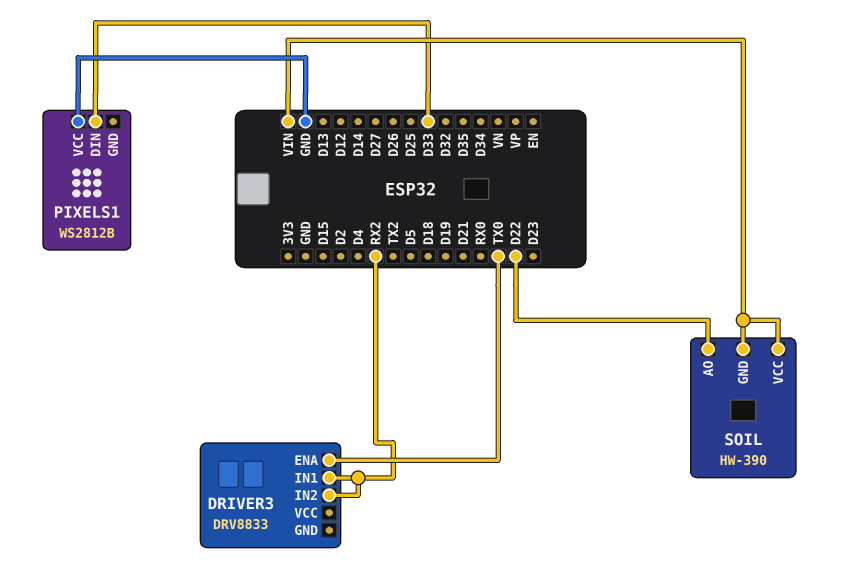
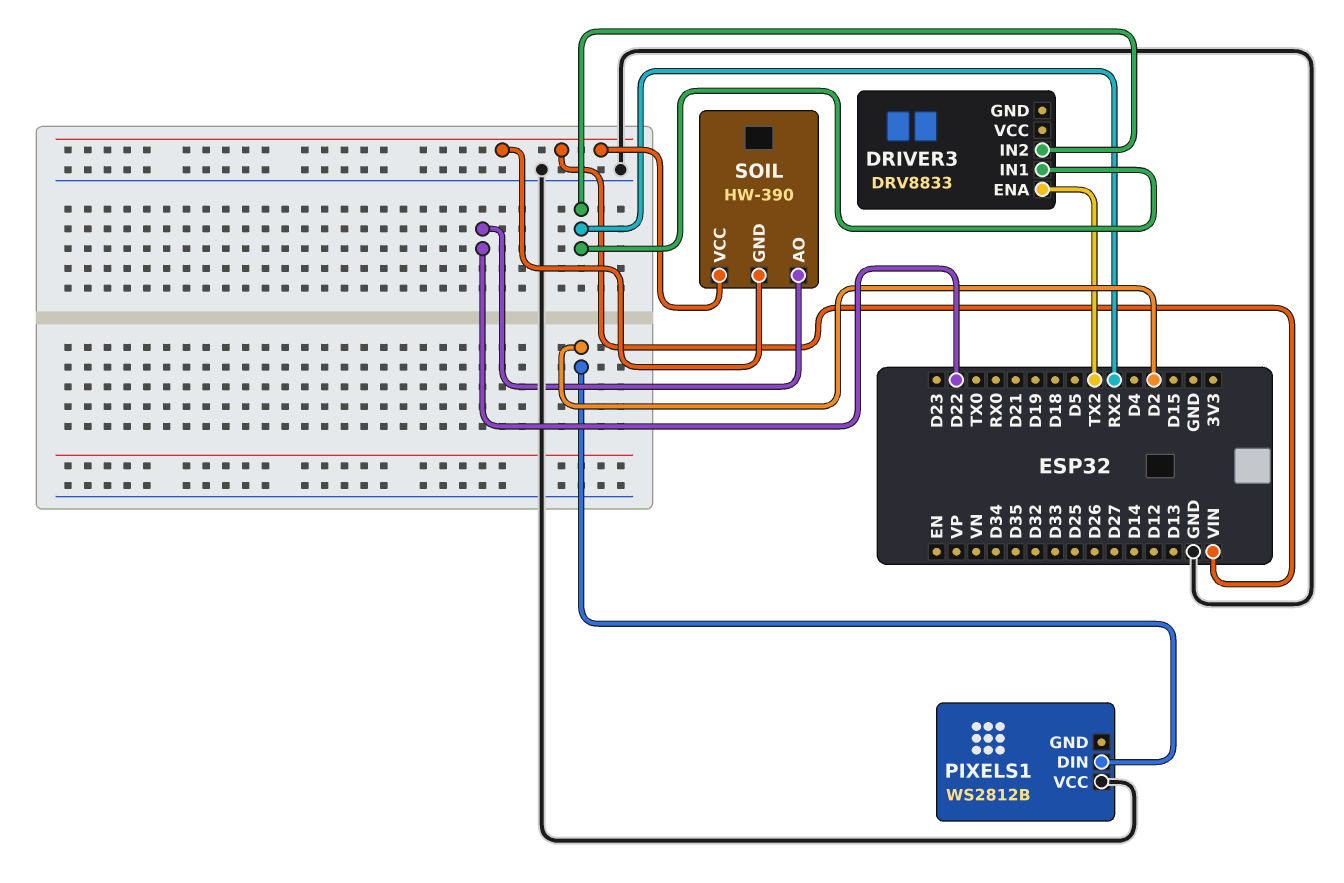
DRIVER3 pin ENA: TX0 -> TX2
PIXELS1 pin DIN: D33 -> D2

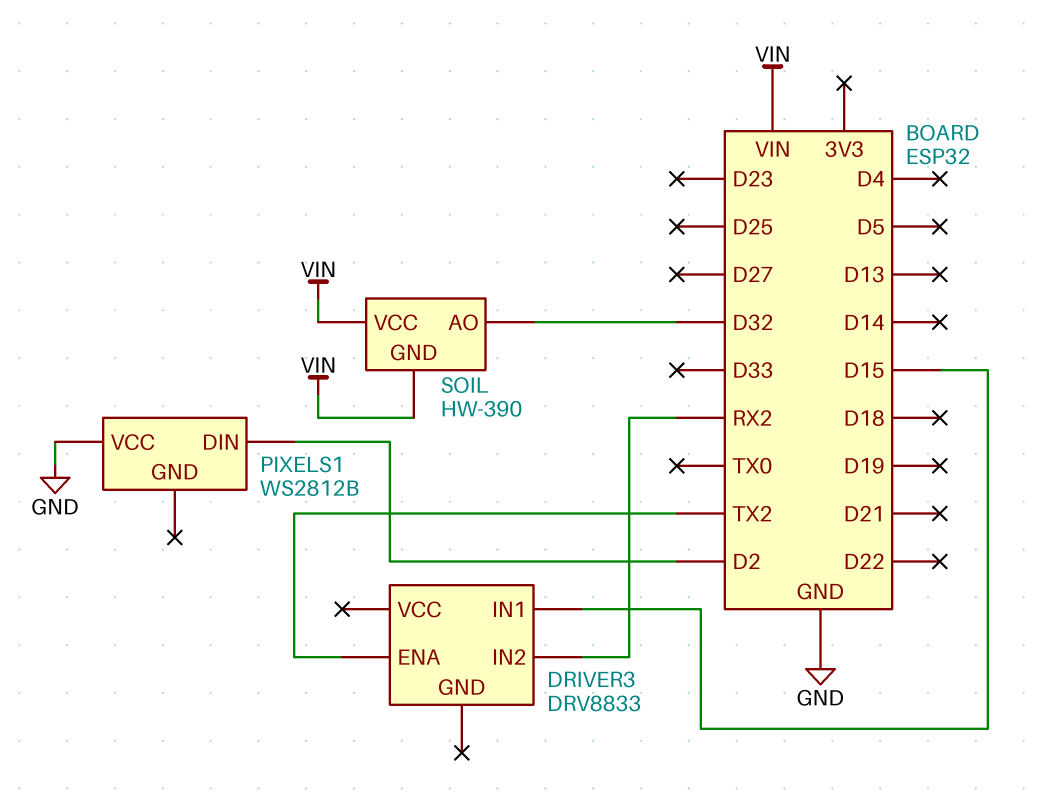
DRIVER3 pin IN1: RX2 -> D15
SOIL pin AO: D22 -> D32

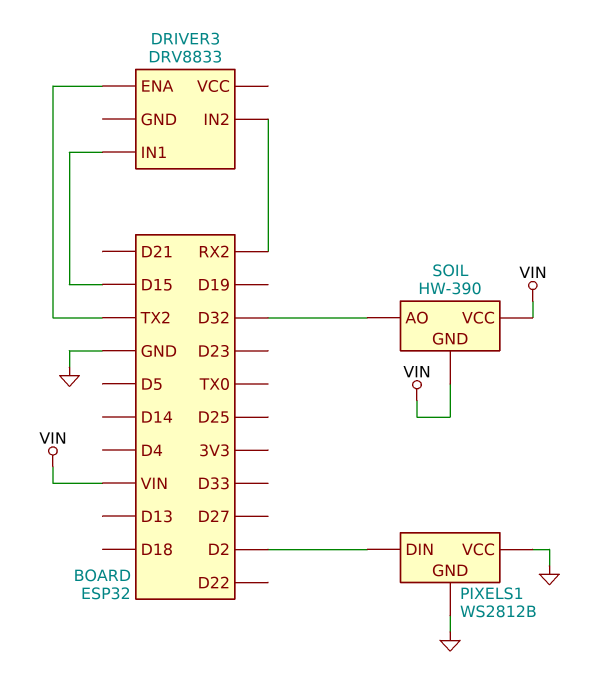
PIXELS1 pin GND: none -> GND

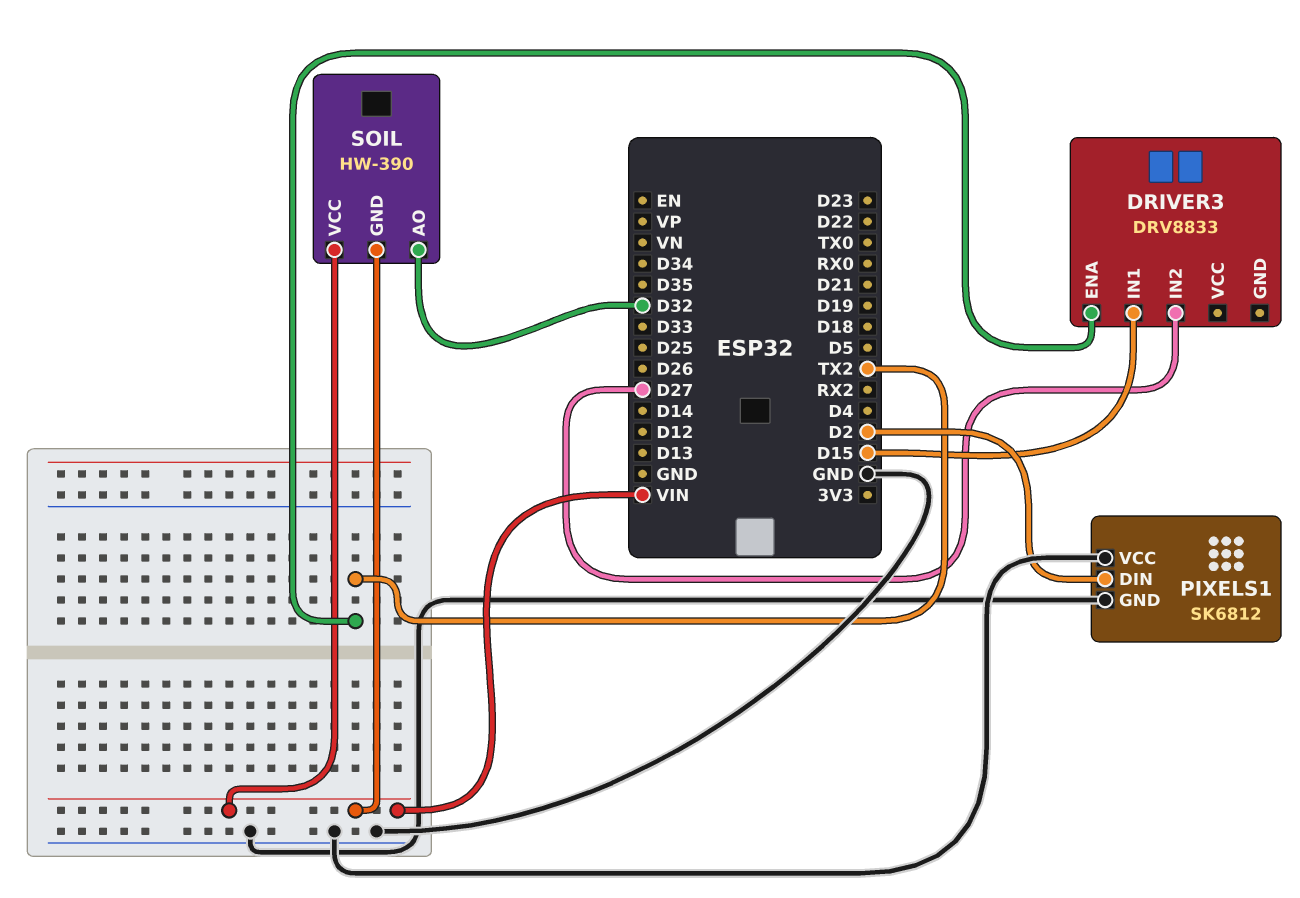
DRIVER3 pin IN2: RX2 -> D27
PIXELS1: WS2812B -> SK6812

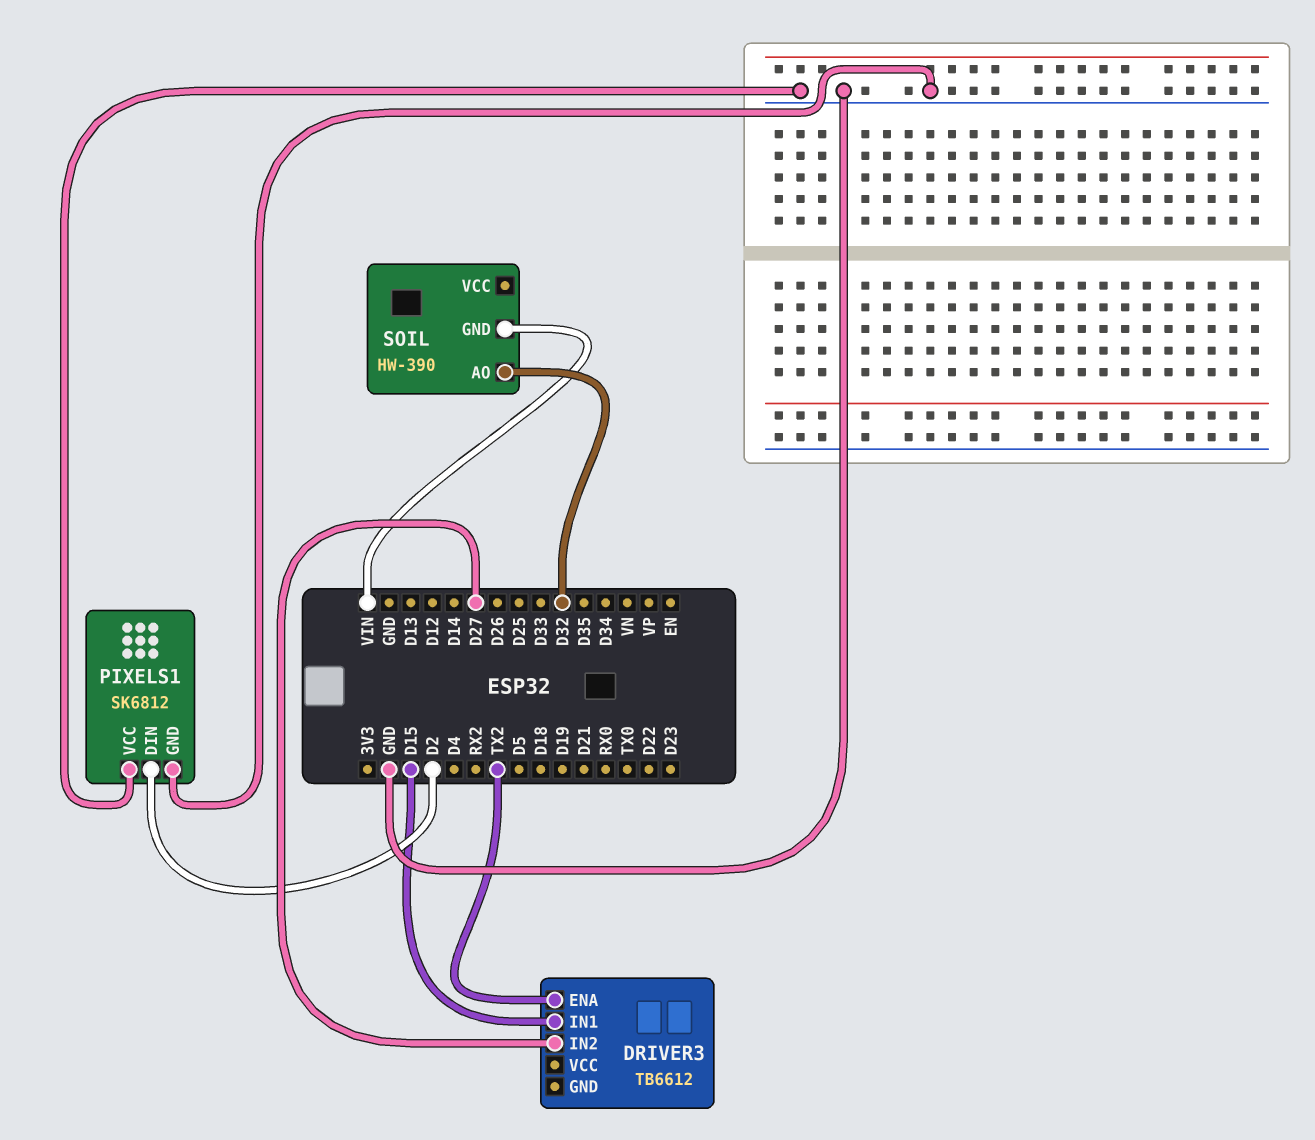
DRIVER3: DRV8833 -> TB6612
SOIL pin VCC: VIN -> none

